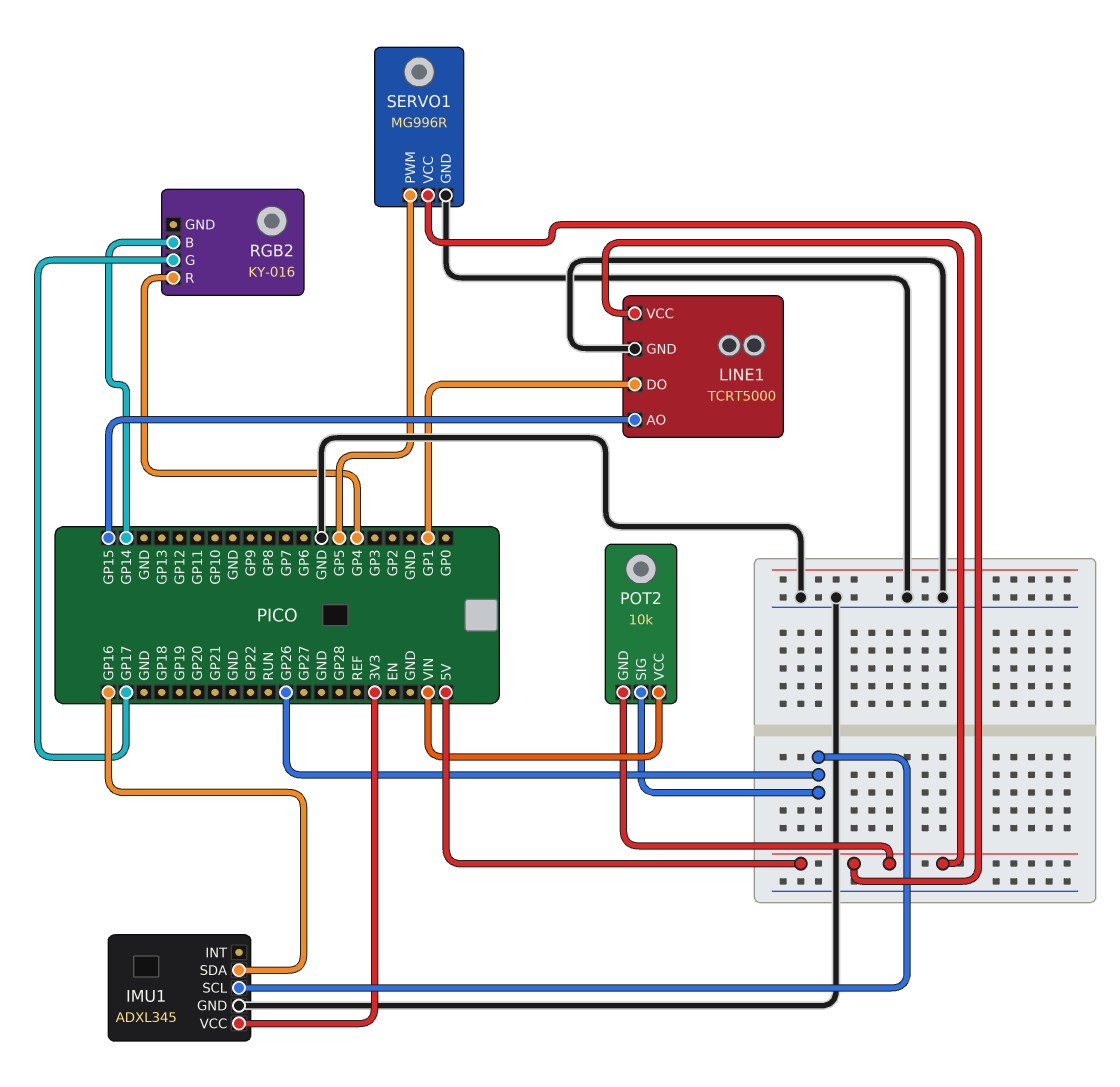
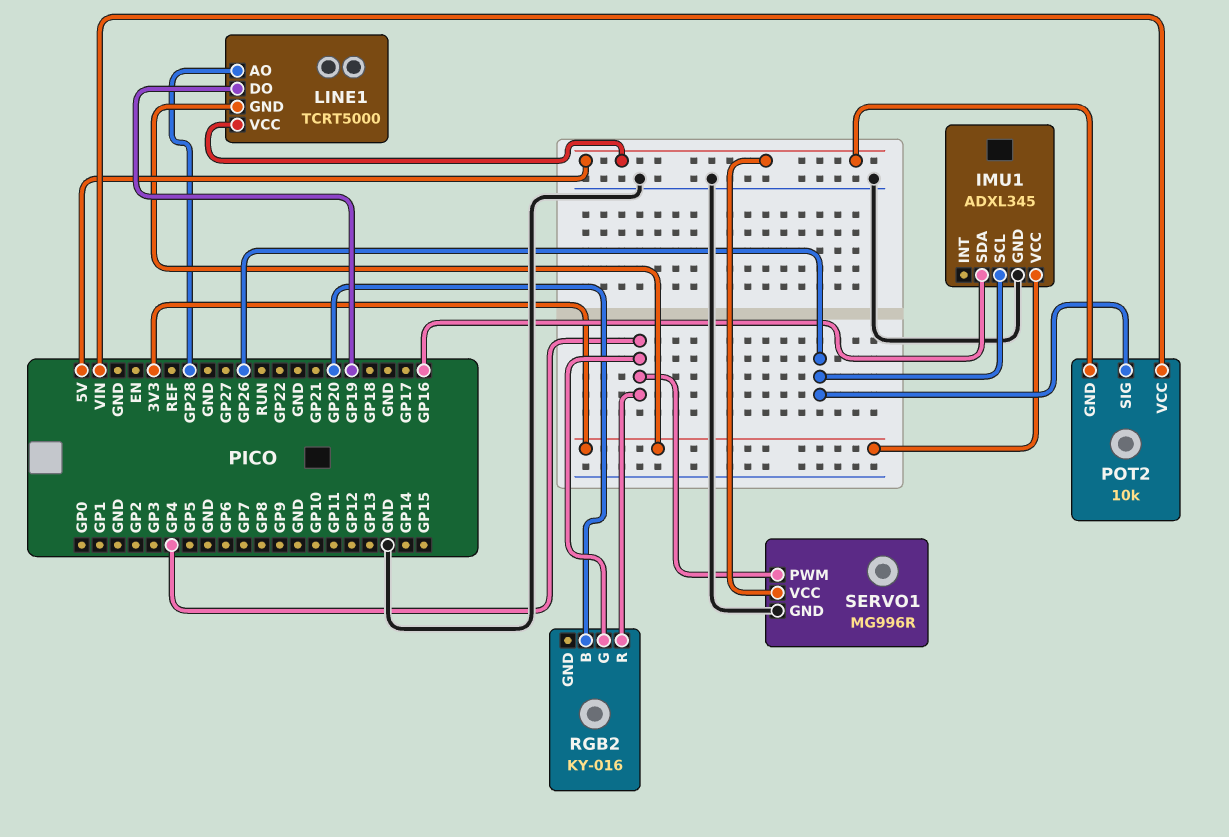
LINE1 pin AO: GP15 -> GP28
LINE1 pin DO: GP1 -> GP19
LINE1 pin GND: GND -> 3V3
RGB2 pin B: GP14 -> GP20
RGB2 pin G: GP17 -> GP4
SERVO1 pin PWM: GP5 -> GP4

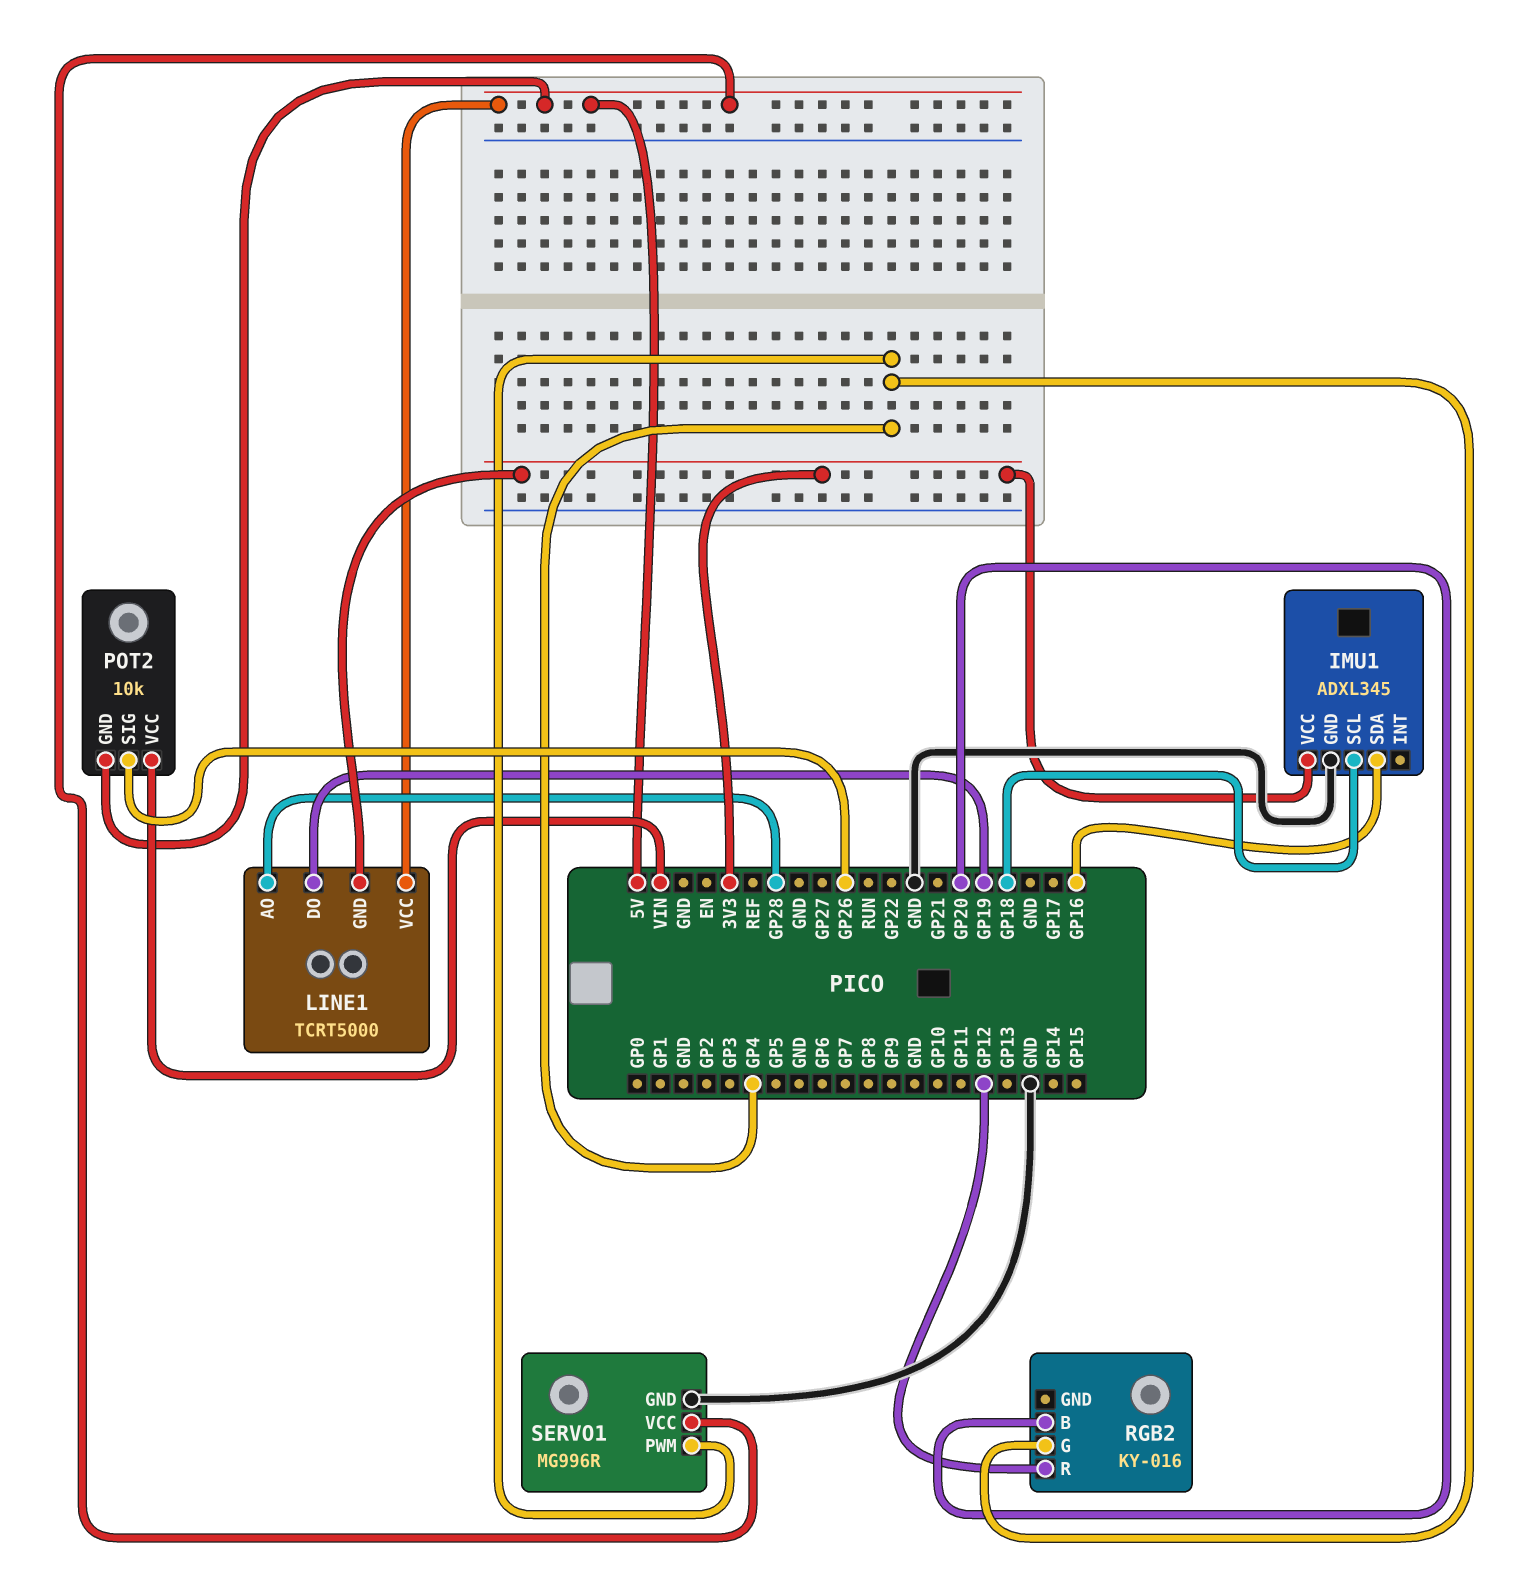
IMU1 pin SCL: GP26 -> GP18
RGB2 pin R: GP4 -> GP12

